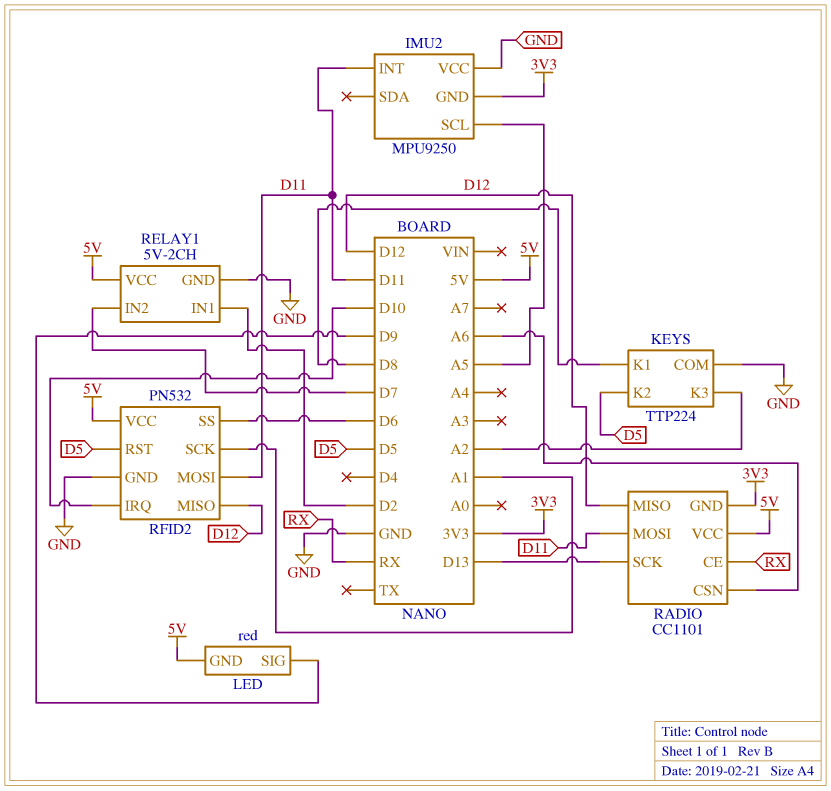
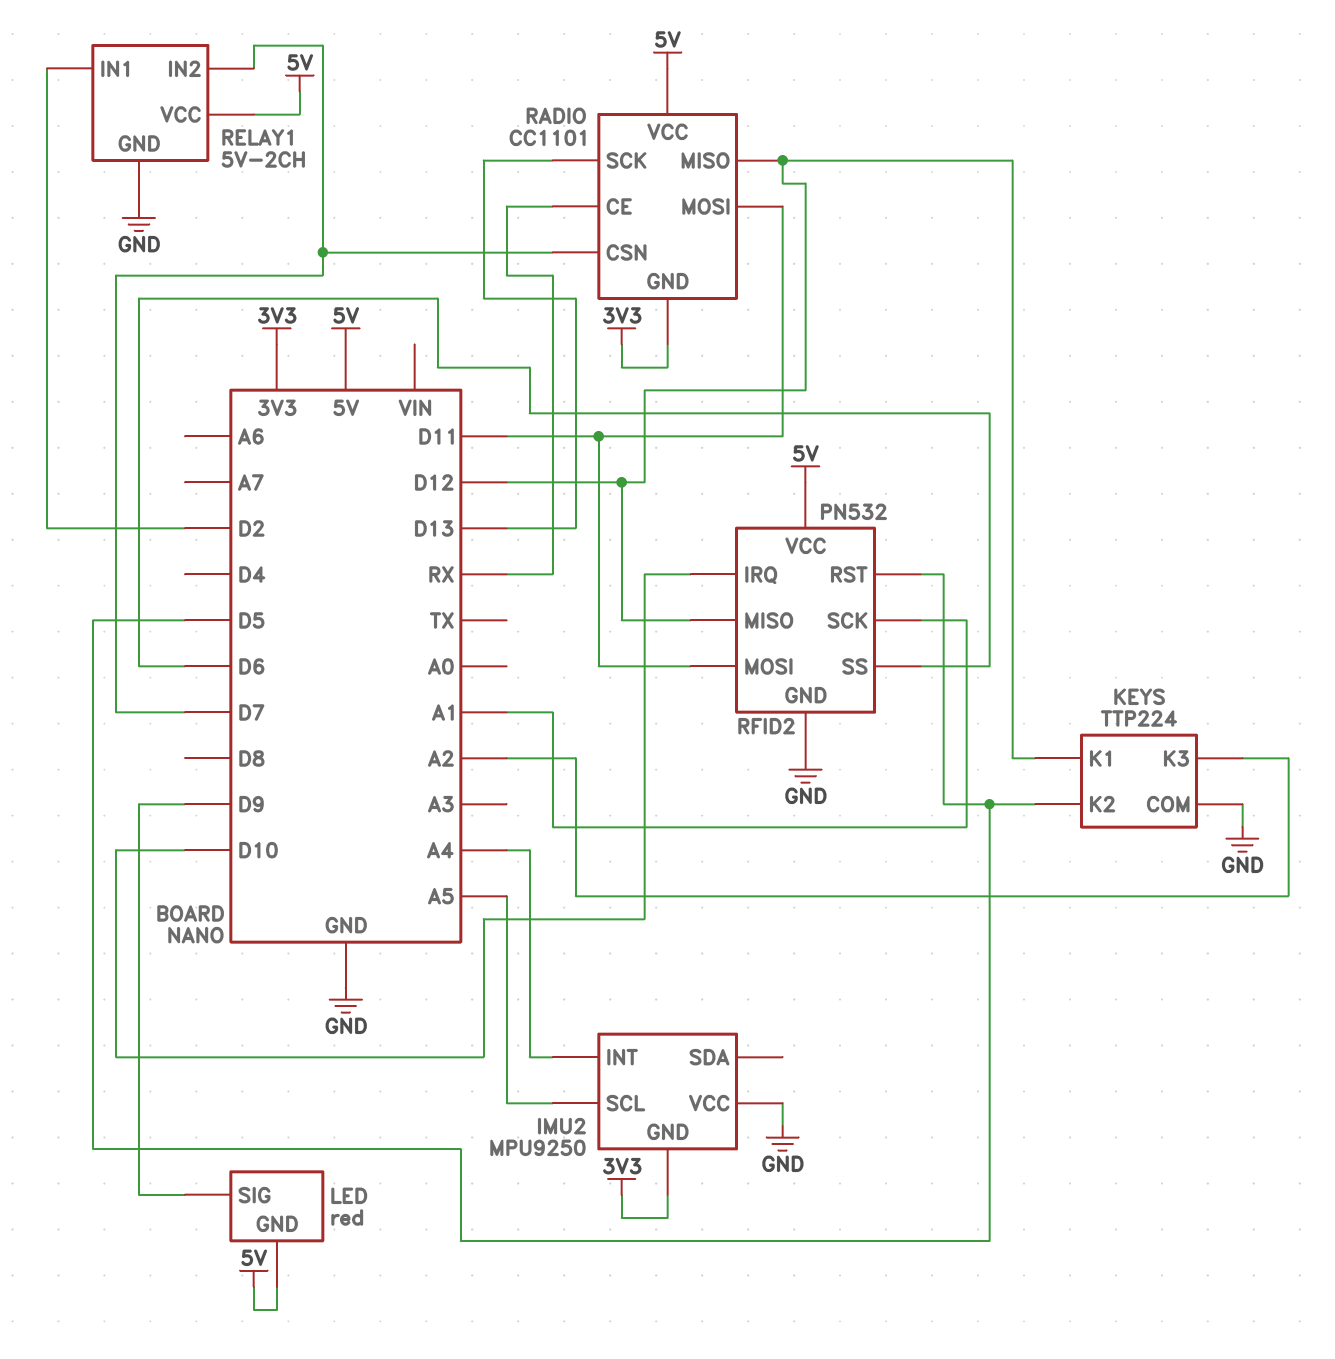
IMU2 pin INT: D11 -> A4
KEYS pin K1: D8 -> D12
RADIO pin CSN: A6 -> D7

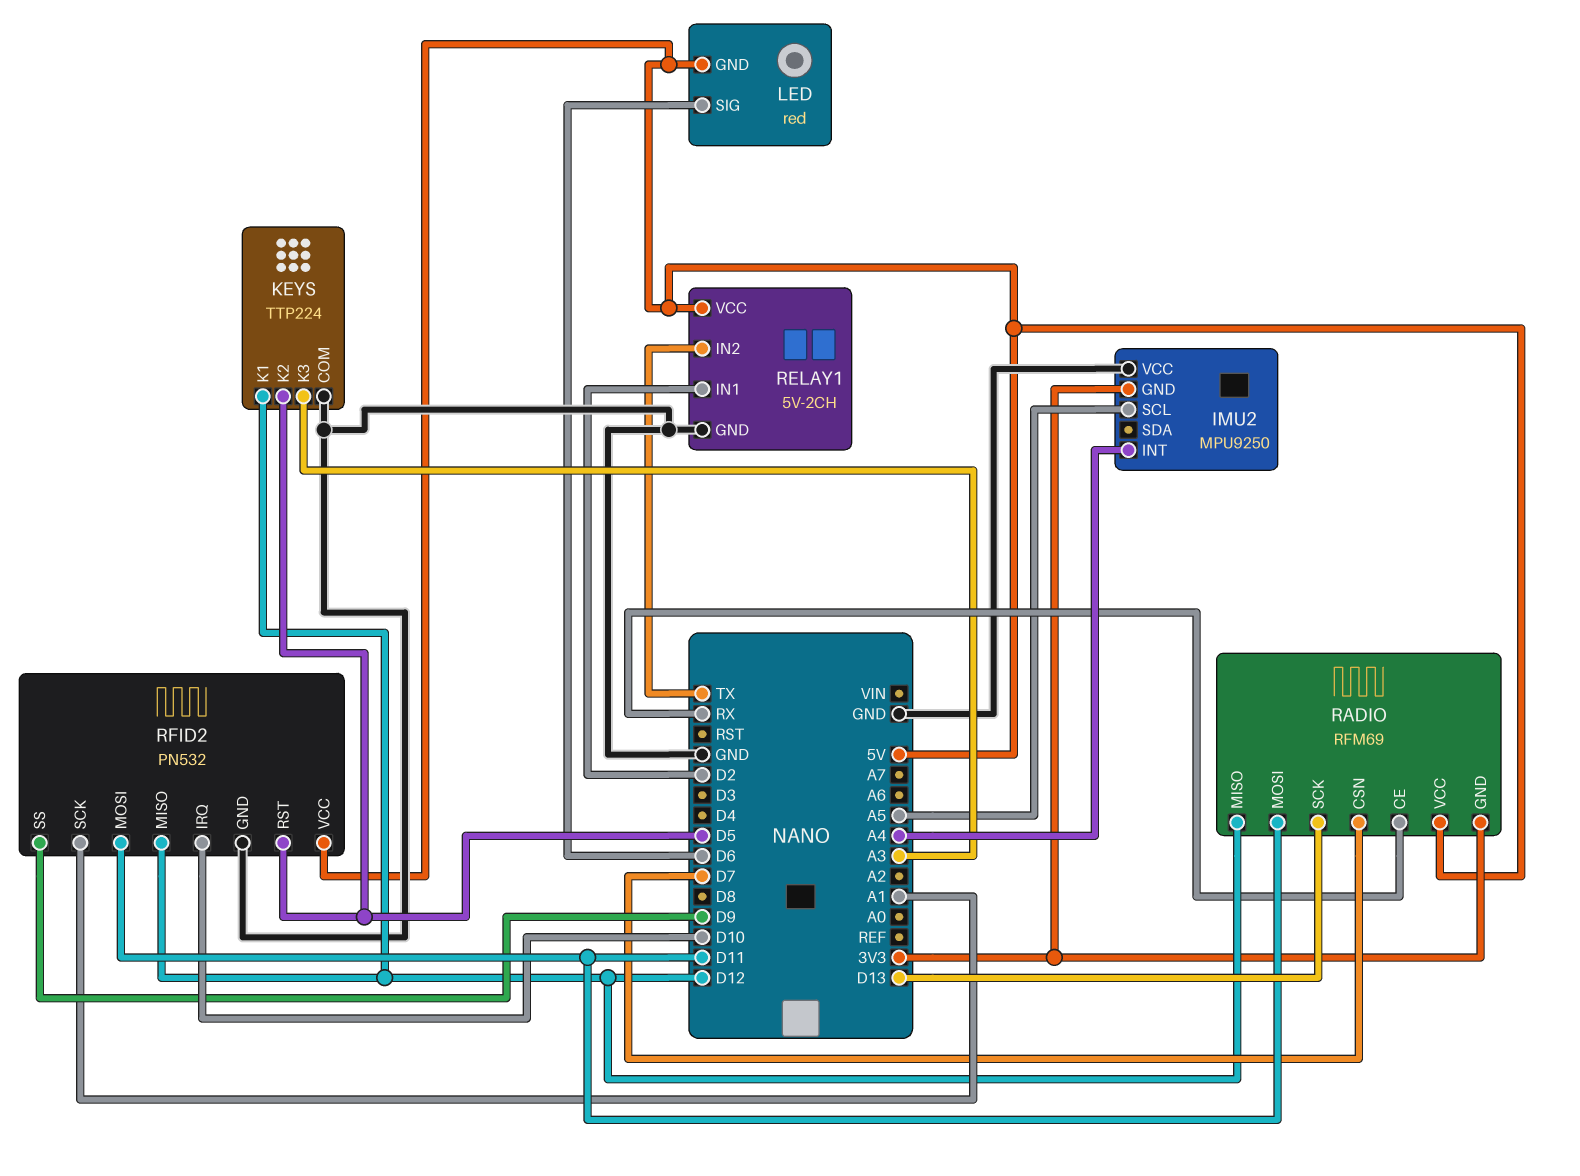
KEYS pin K3: A2 -> A3
LED pin SIG: D9 -> D6
RADIO: CC1101 -> RFM69
RELAY1 pin IN2: D7 -> TX
RFID2 pin SS: D6 -> D9

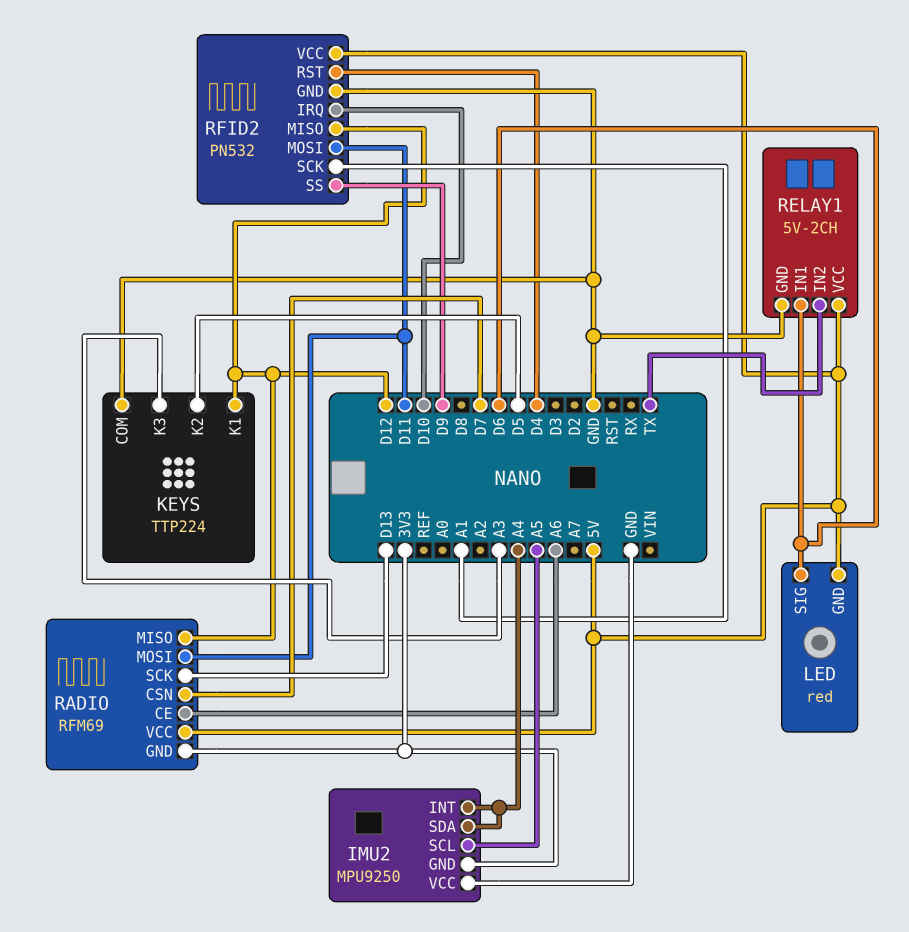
IMU2 pin SDA: none -> A4
RADIO pin CE: RX -> A6
RELAY1 pin IN1: D2 -> D6
RFID2 pin RST: D5 -> D4

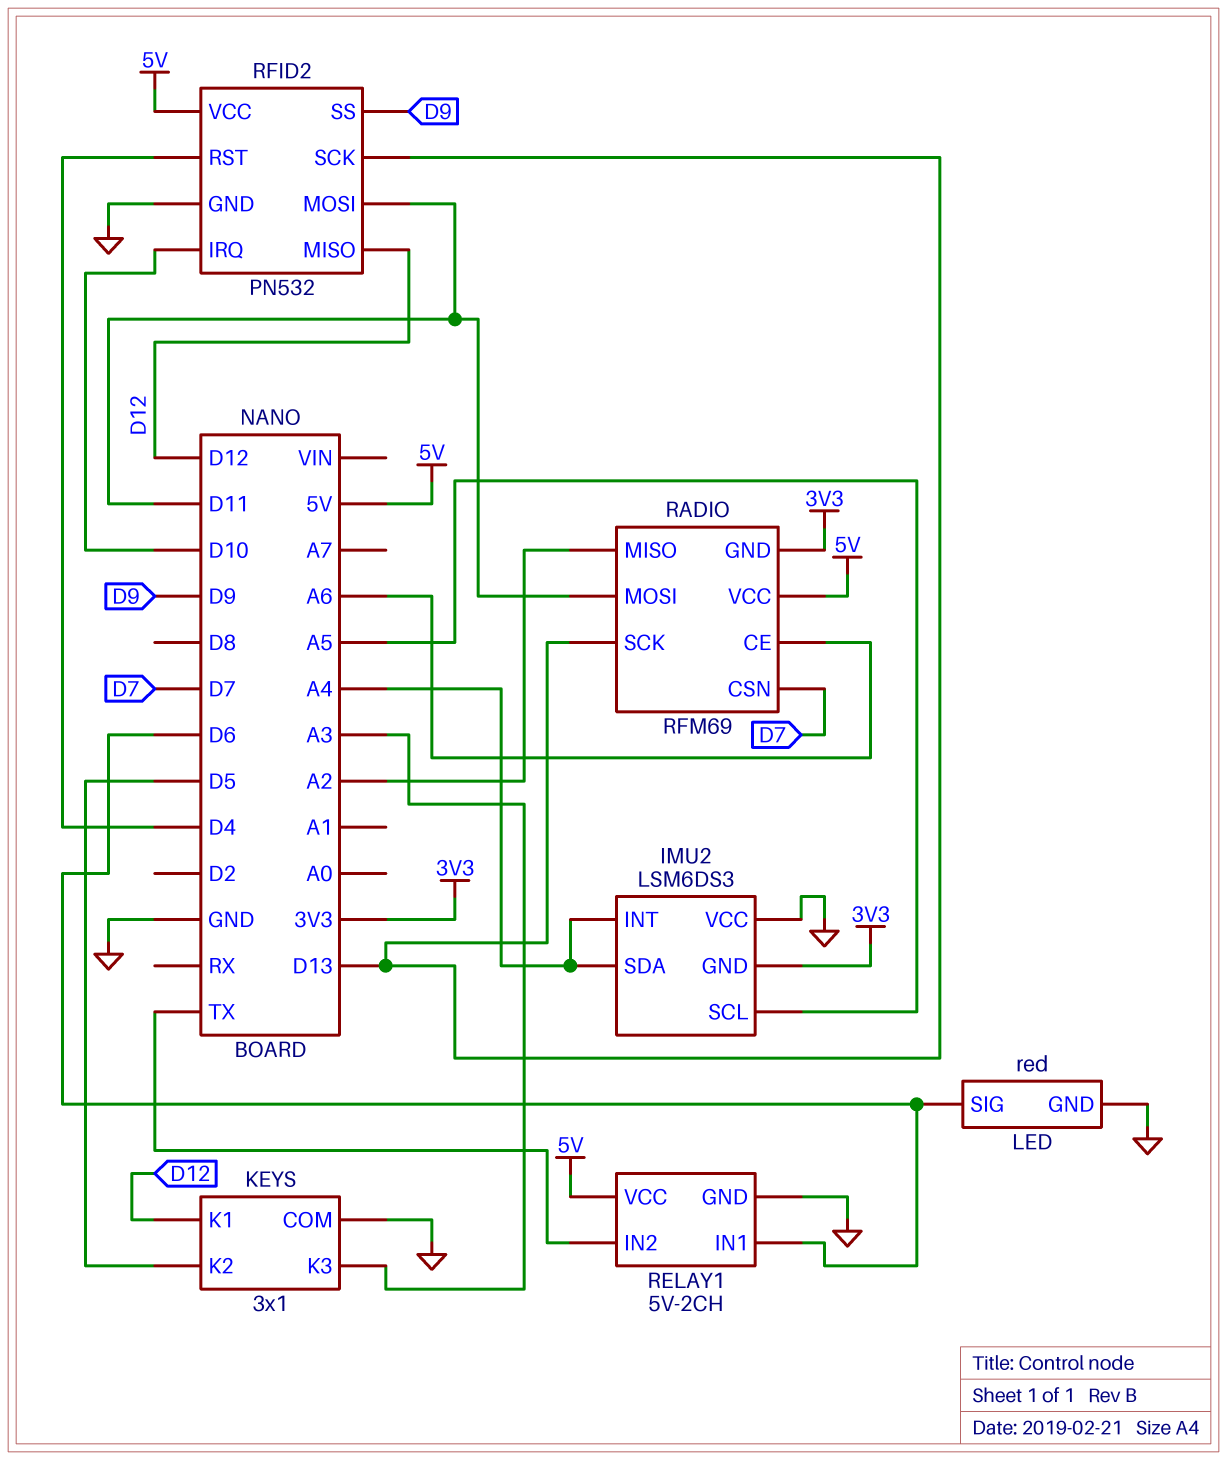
IMU2: MPU9250 -> LSM6DS3
KEYS: TTP224 -> 3x1
LED pin GND: 5V -> GND
RADIO pin MISO: D12 -> A2
RFID2 pin SCK: A1 -> D13

